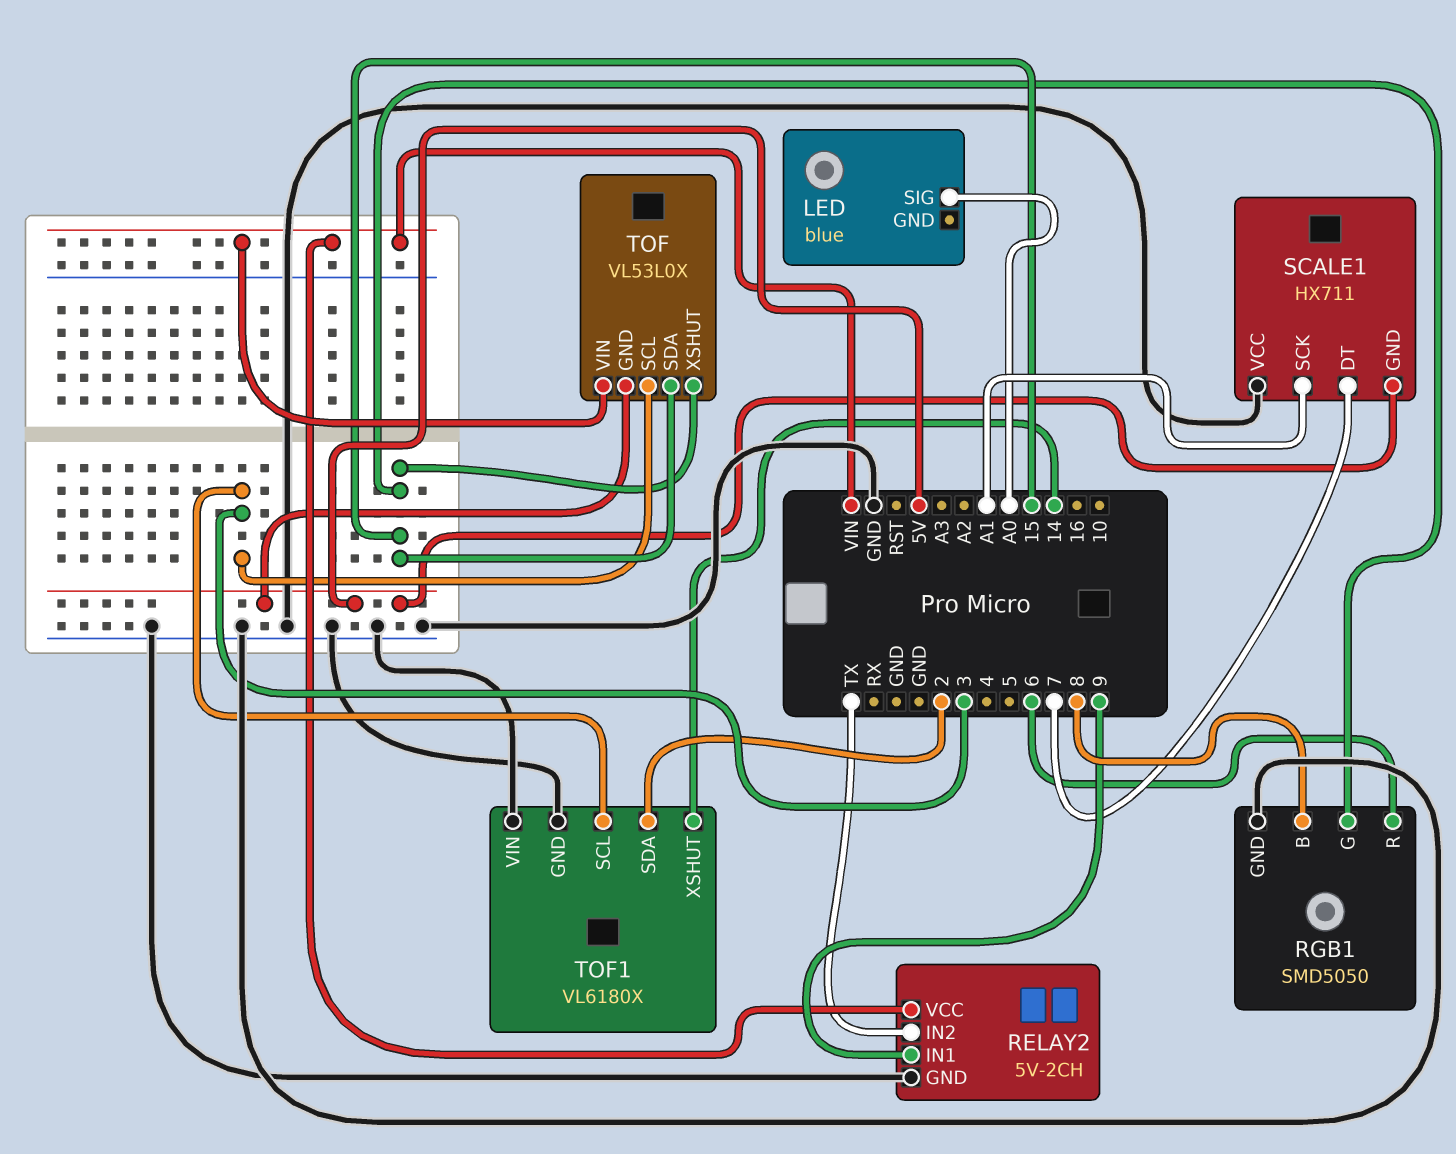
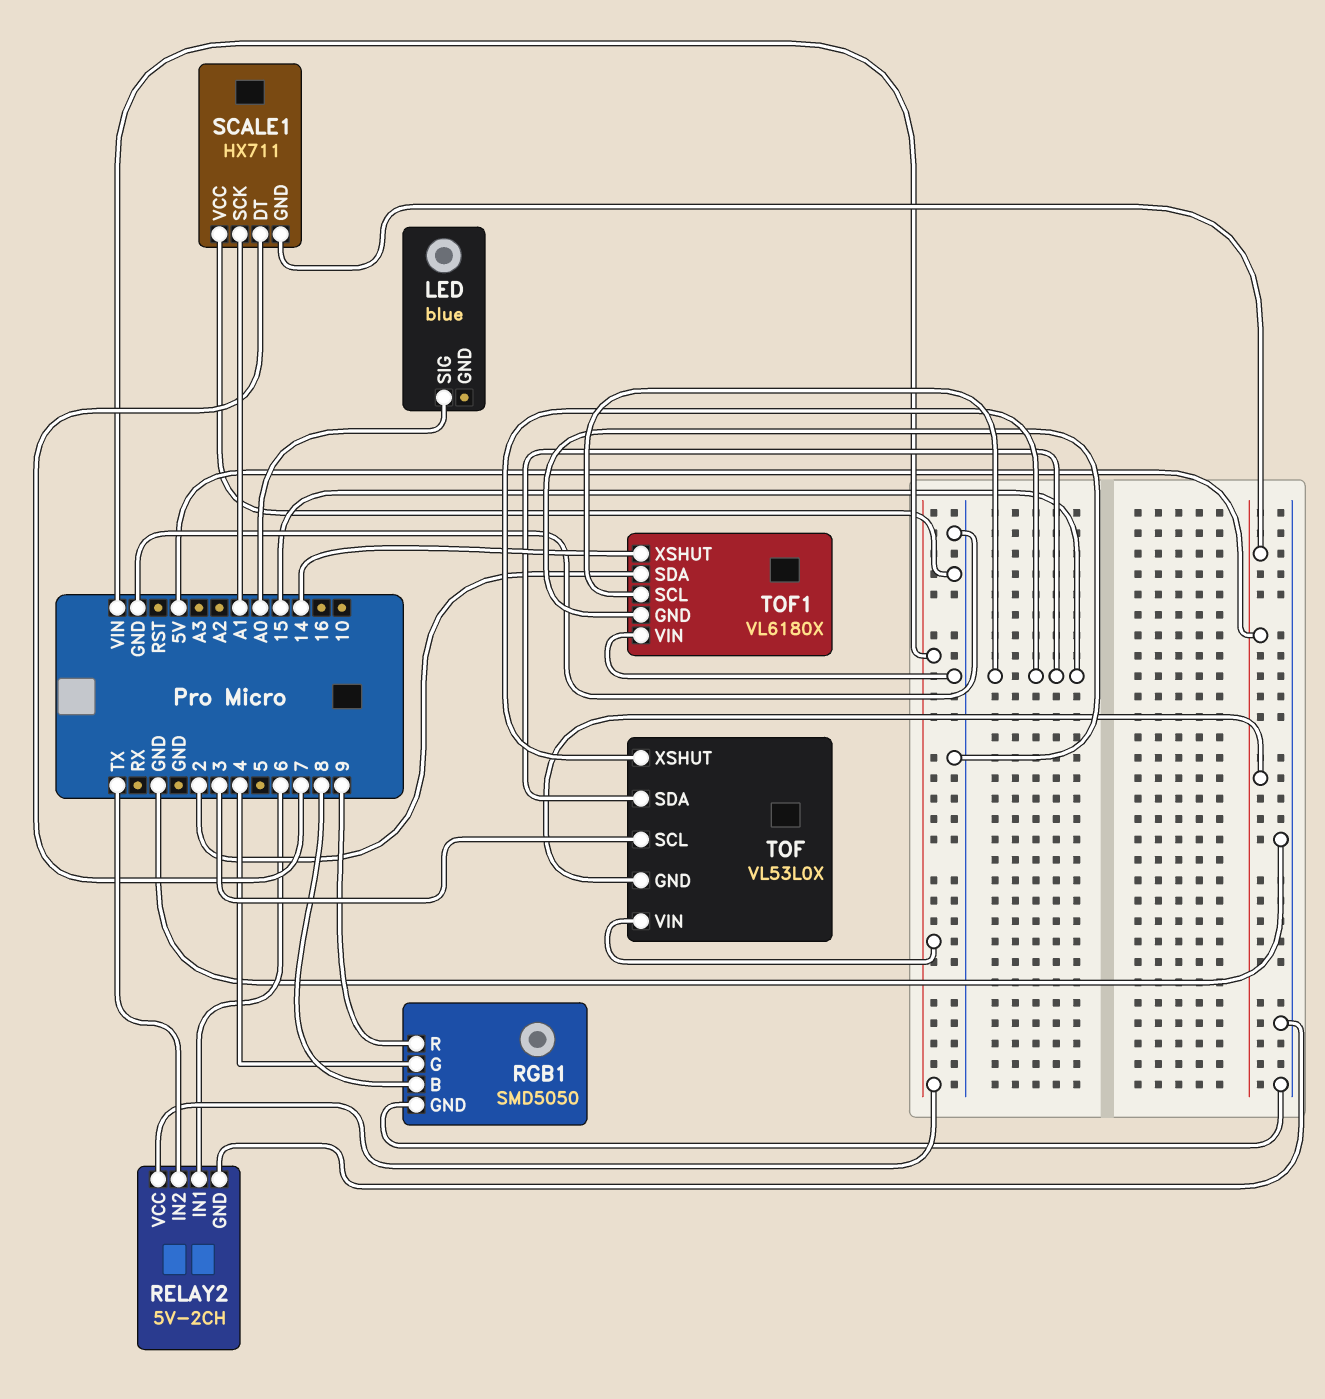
RELAY2 pin IN1: 9 -> 6
RGB1 pin G: 15 -> 4
RGB1 pin R: 6 -> 9
TOF1 pin SCL: 3 -> 15

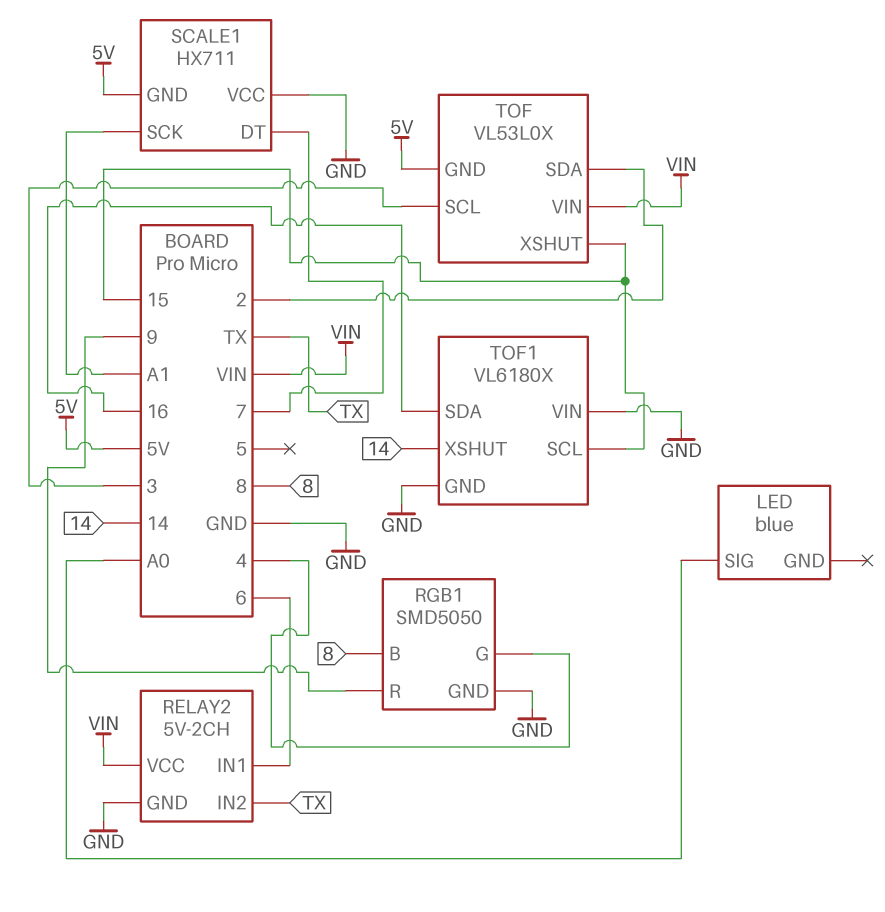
TOF pin SDA: 15 -> 2
TOF1 pin SDA: 2 -> 16

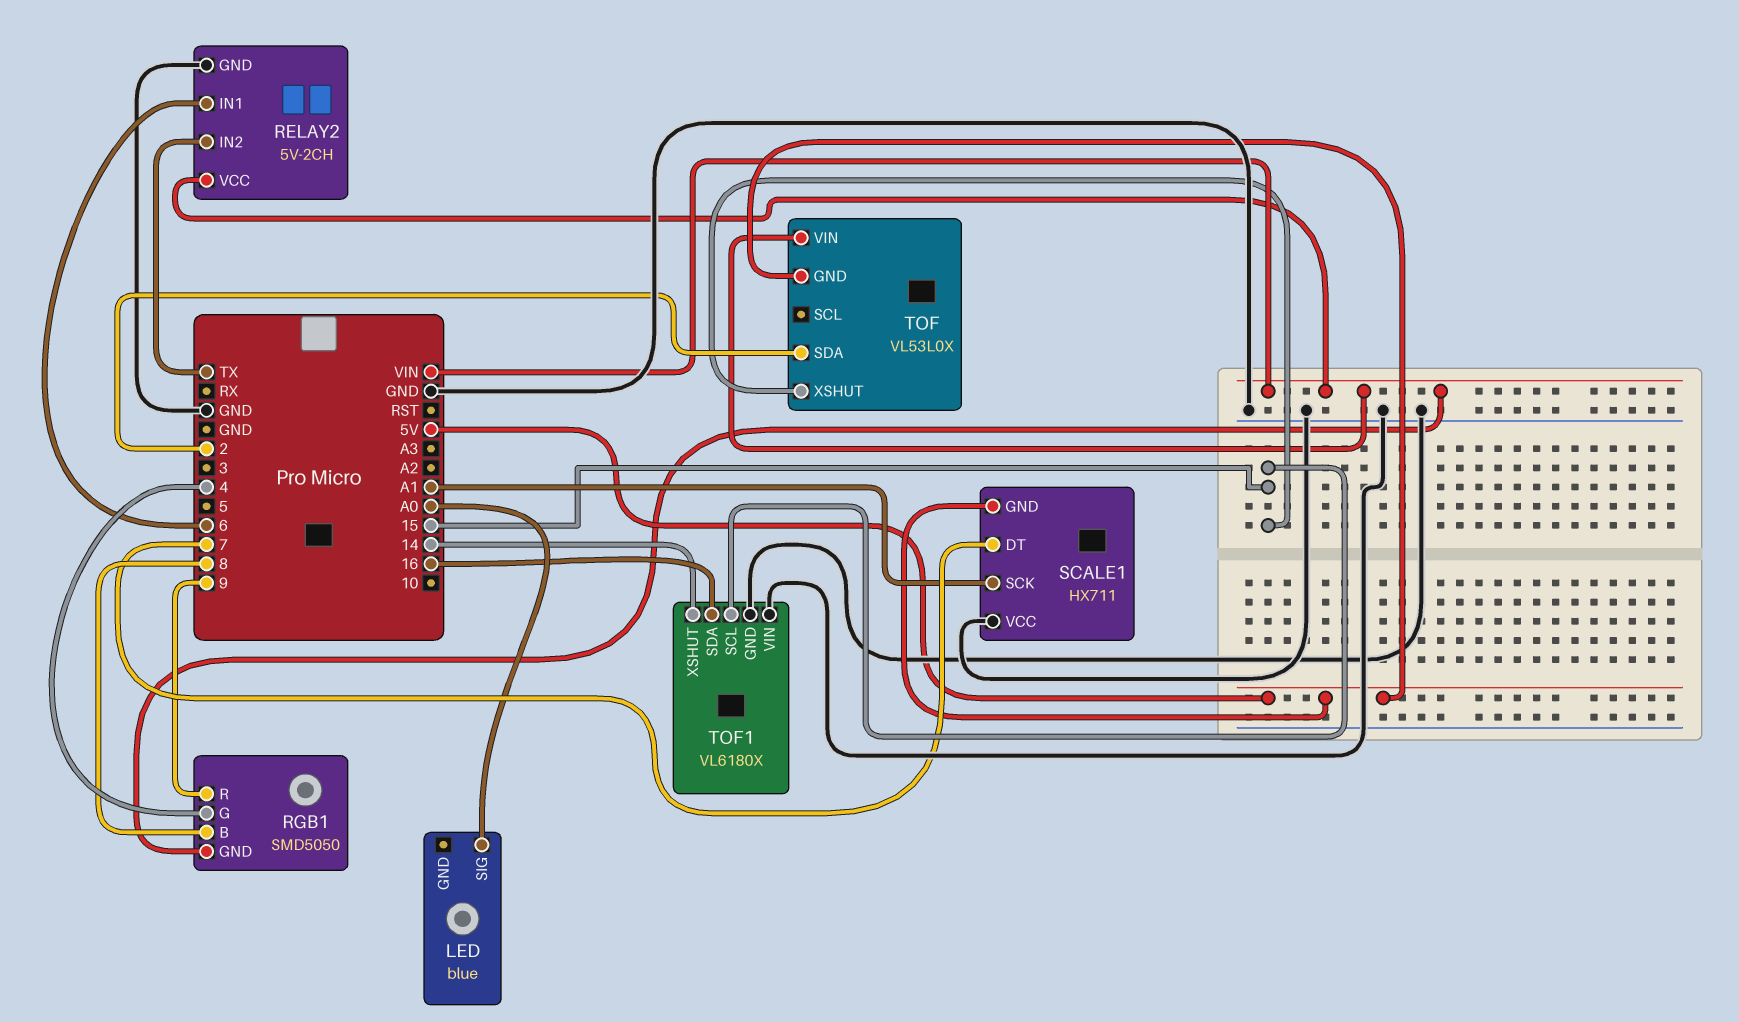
RGB1 pin GND: GND -> VIN
TOF pin SCL: 3 -> none

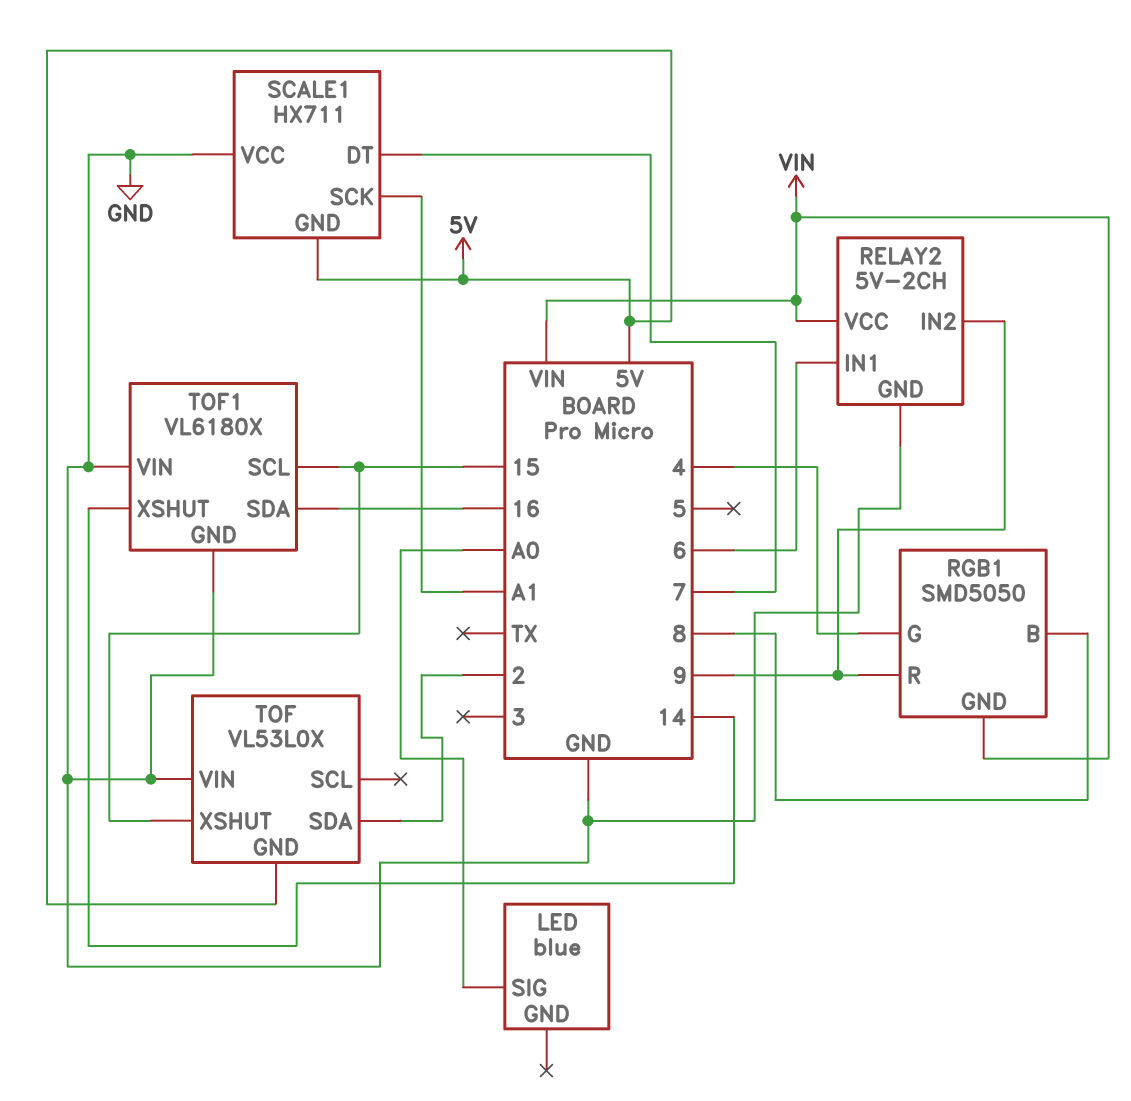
RELAY2 pin IN2: TX -> 9
TOF pin VIN: VIN -> GND

